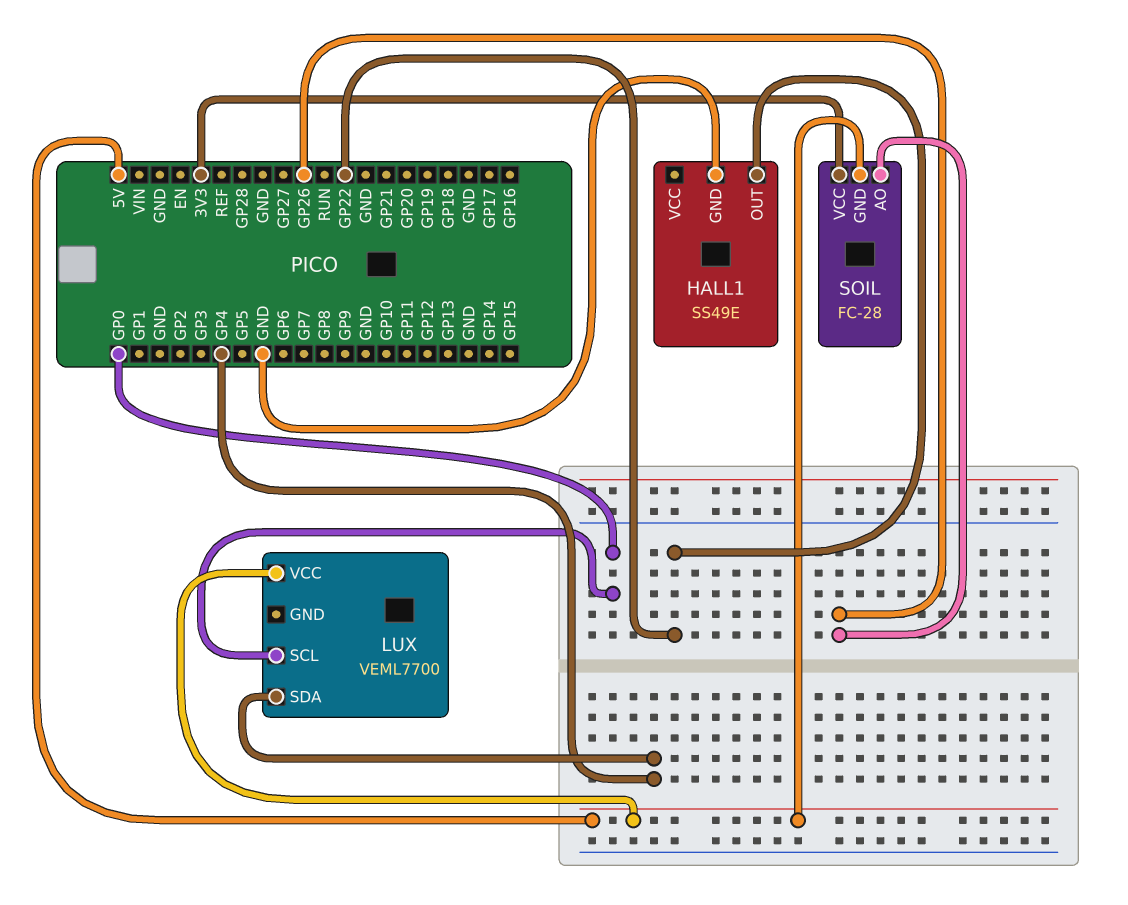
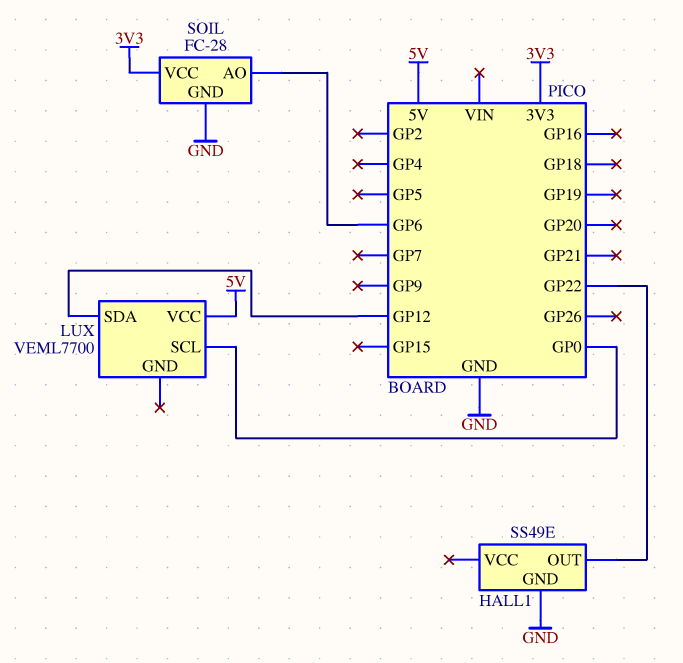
LUX pin SDA: GP4 -> GP12
SOIL pin AO: GP26 -> GP6
SOIL pin GND: 5V -> GND

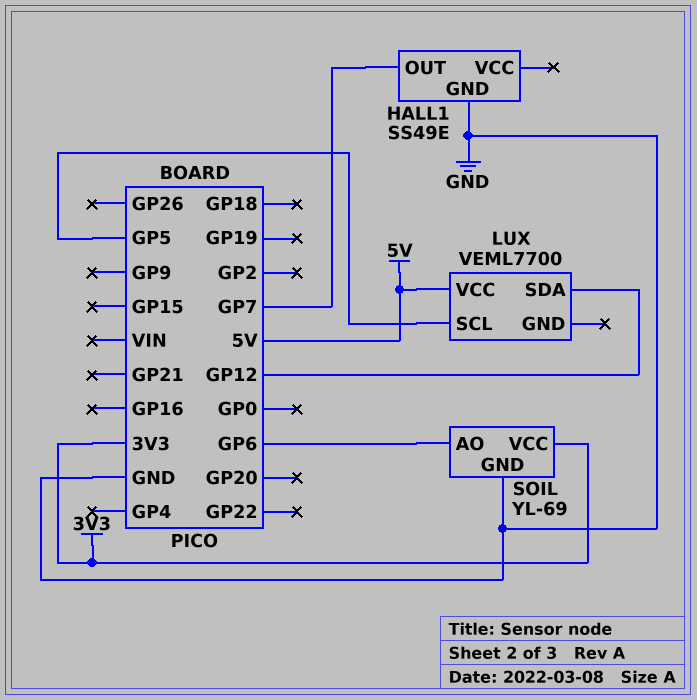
HALL1 pin OUT: GP22 -> GP7
LUX pin SCL: GP0 -> GP5
SOIL: FC-28 -> YL-69

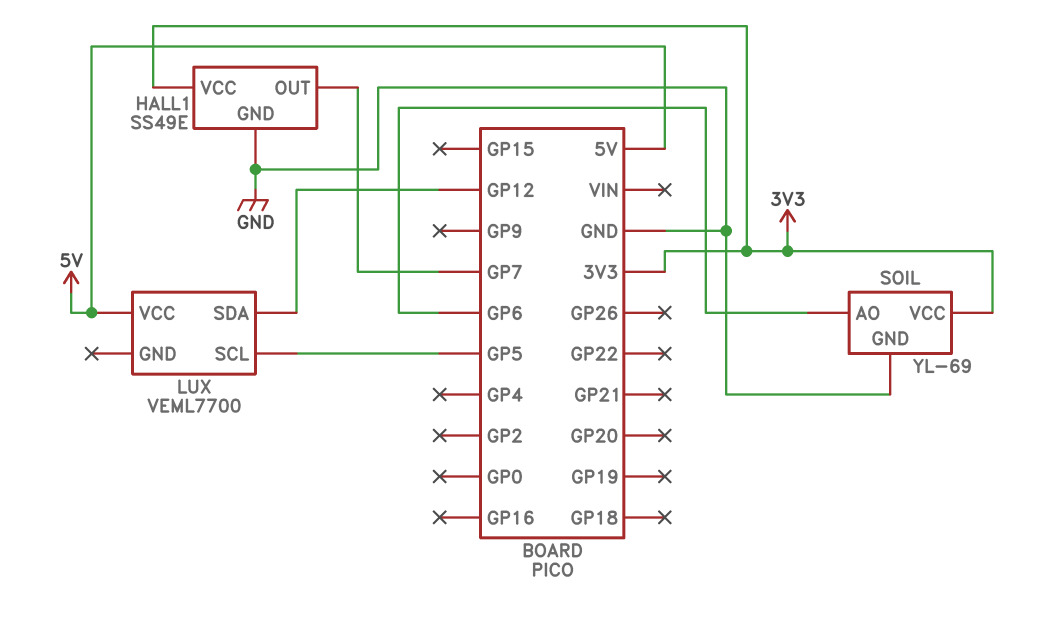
HALL1 pin VCC: none -> 3V3

